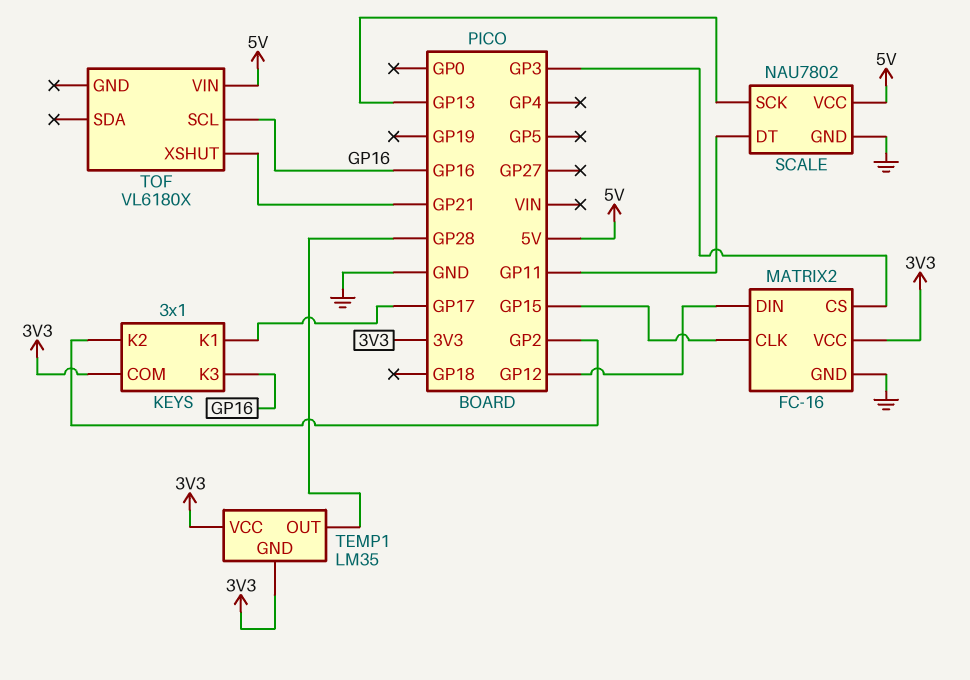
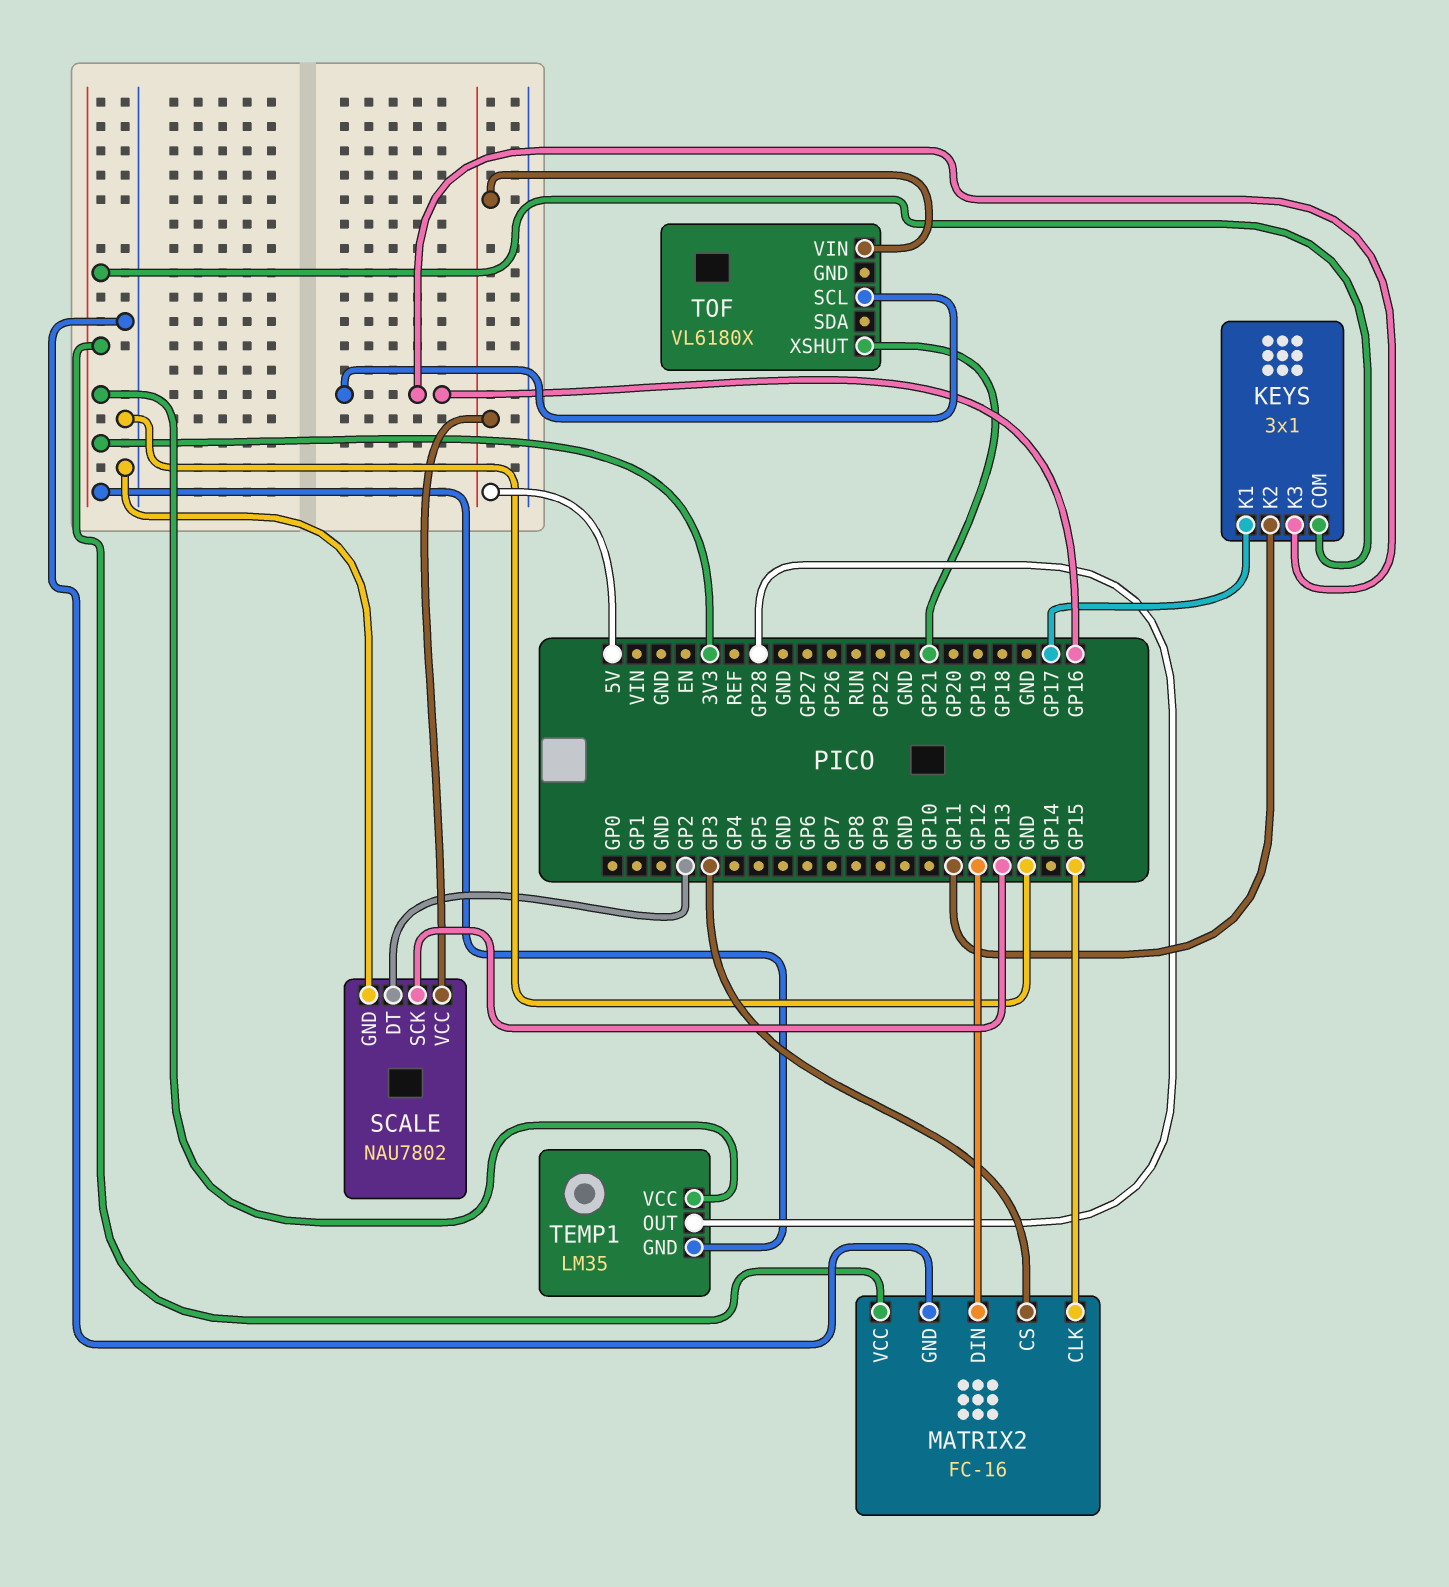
KEYS pin K2: GP2 -> GP11
SCALE pin DT: GP11 -> GP2

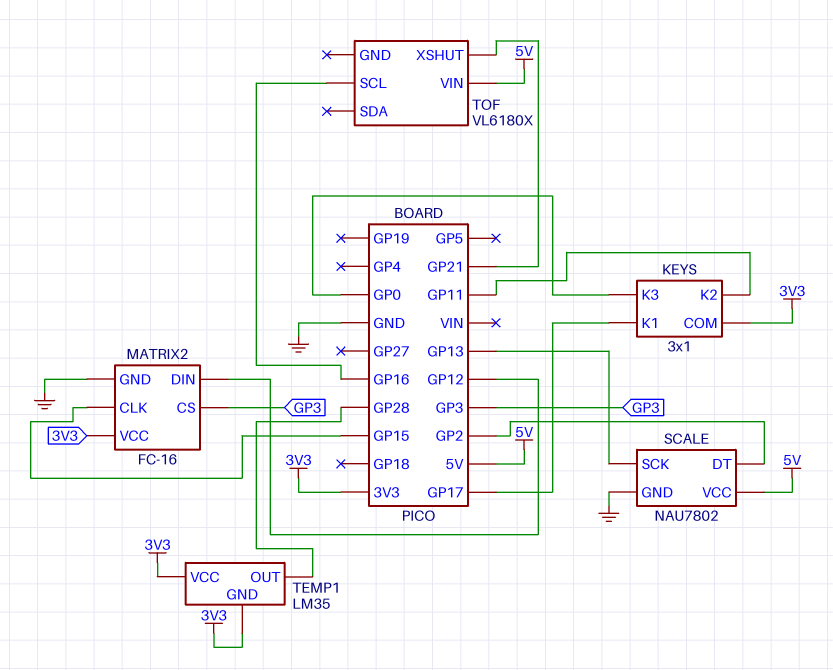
KEYS pin K3: GP16 -> GP0

